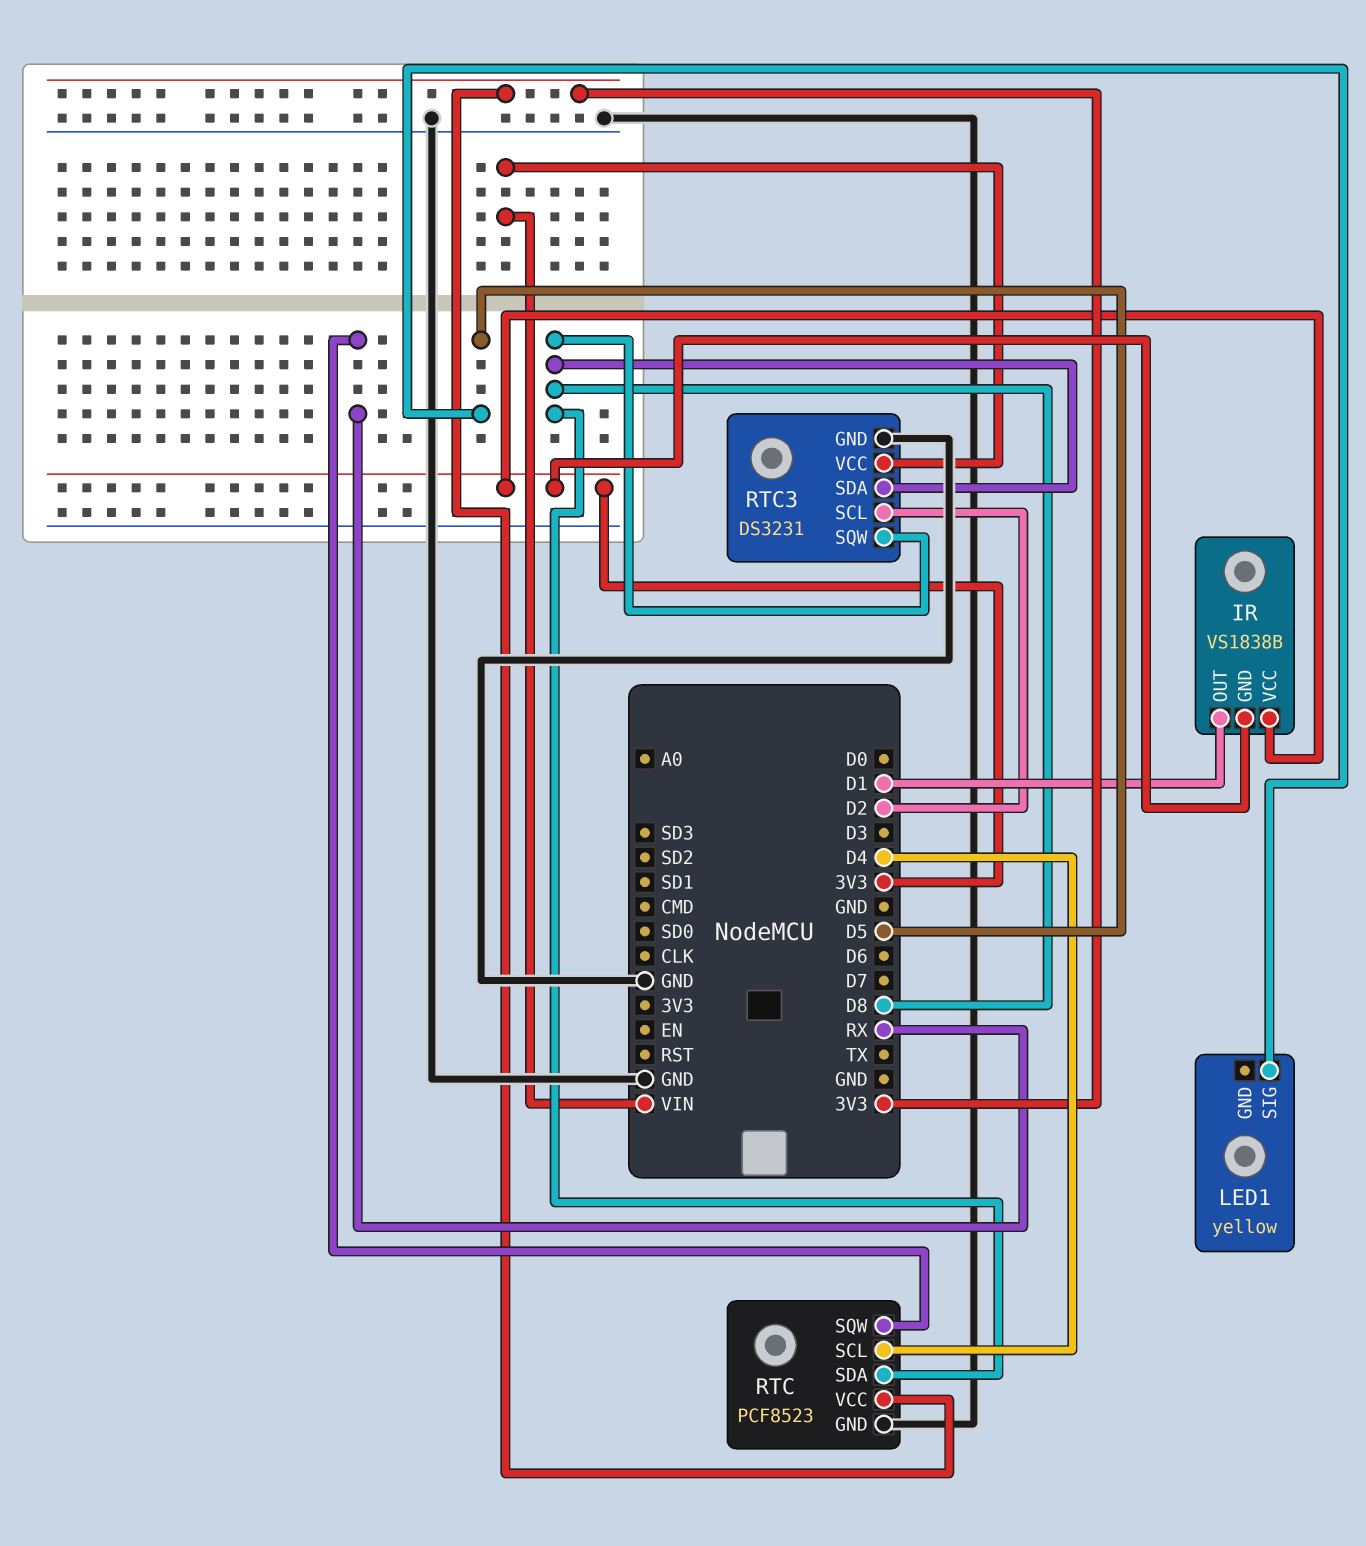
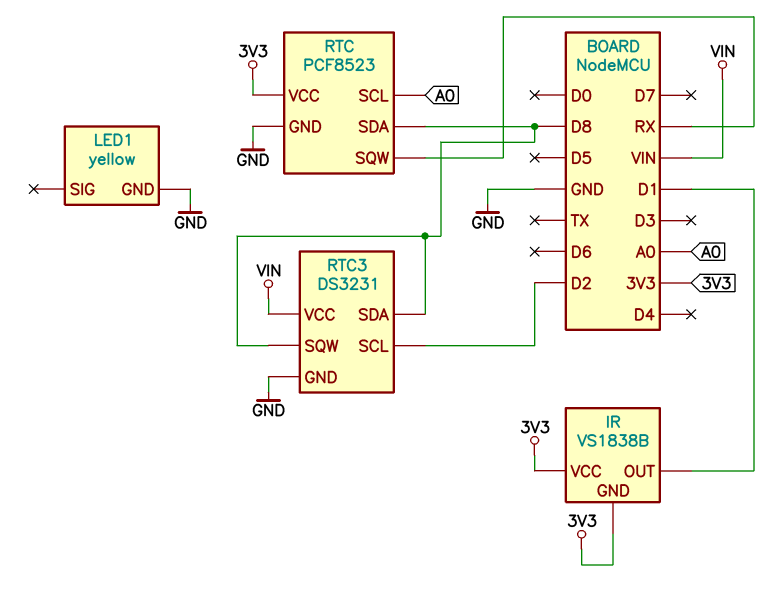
LED1 pin GND: none -> GND
LED1 pin SIG: D5 -> none
RTC pin SCL: D4 -> A0

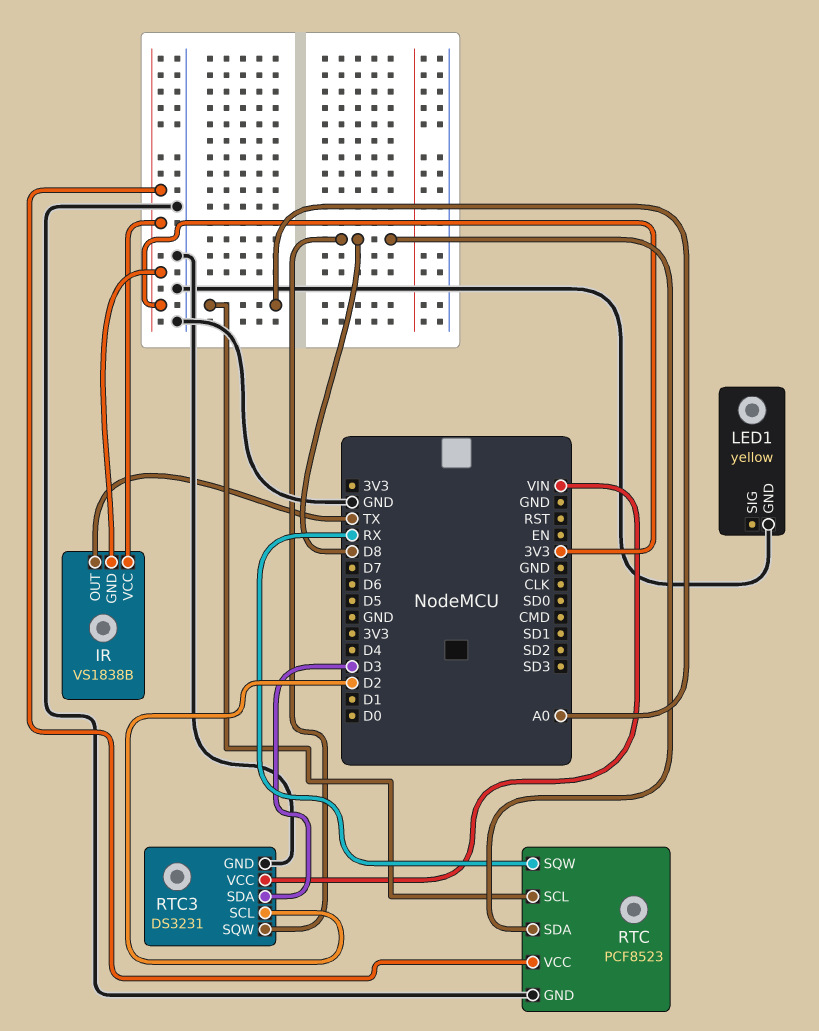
IR pin OUT: D1 -> TX
RTC3 pin SDA: D8 -> D3

